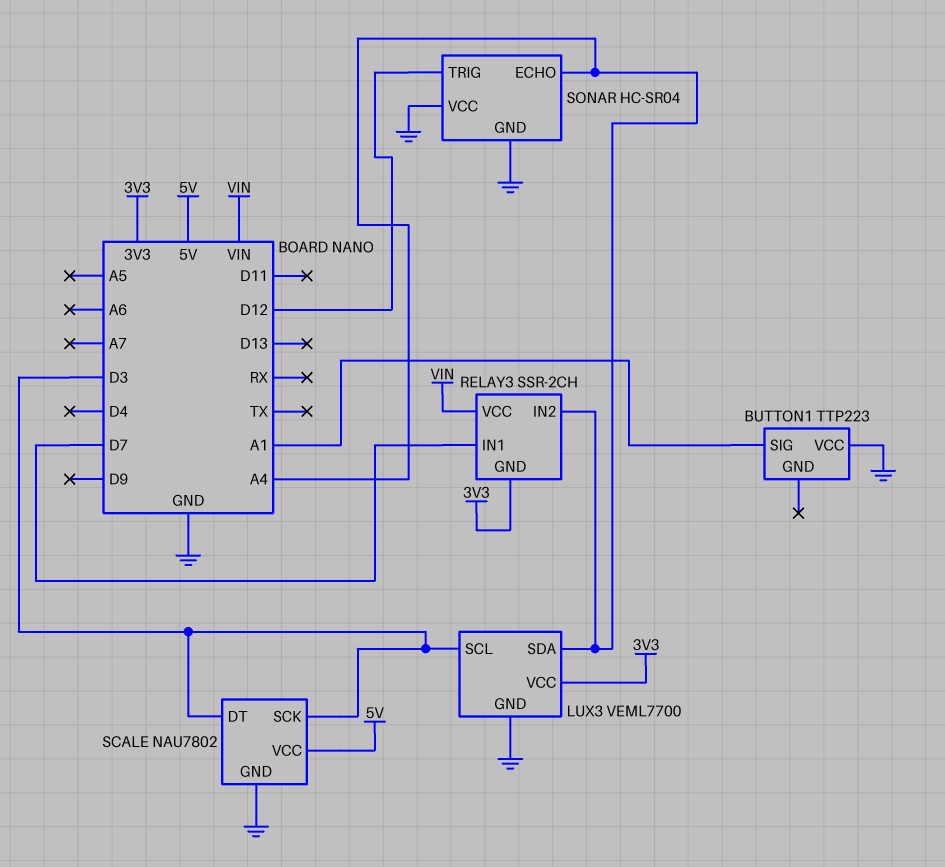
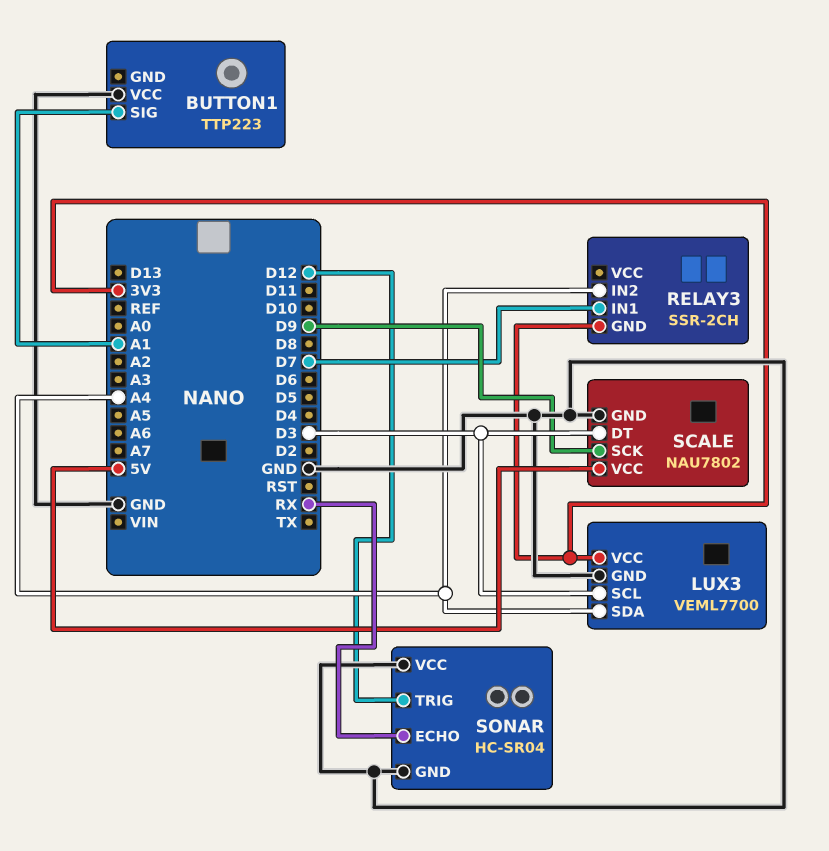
RELAY3 pin VCC: VIN -> none
SCALE pin SCK: D3 -> D9
SONAR pin ECHO: A4 -> RX

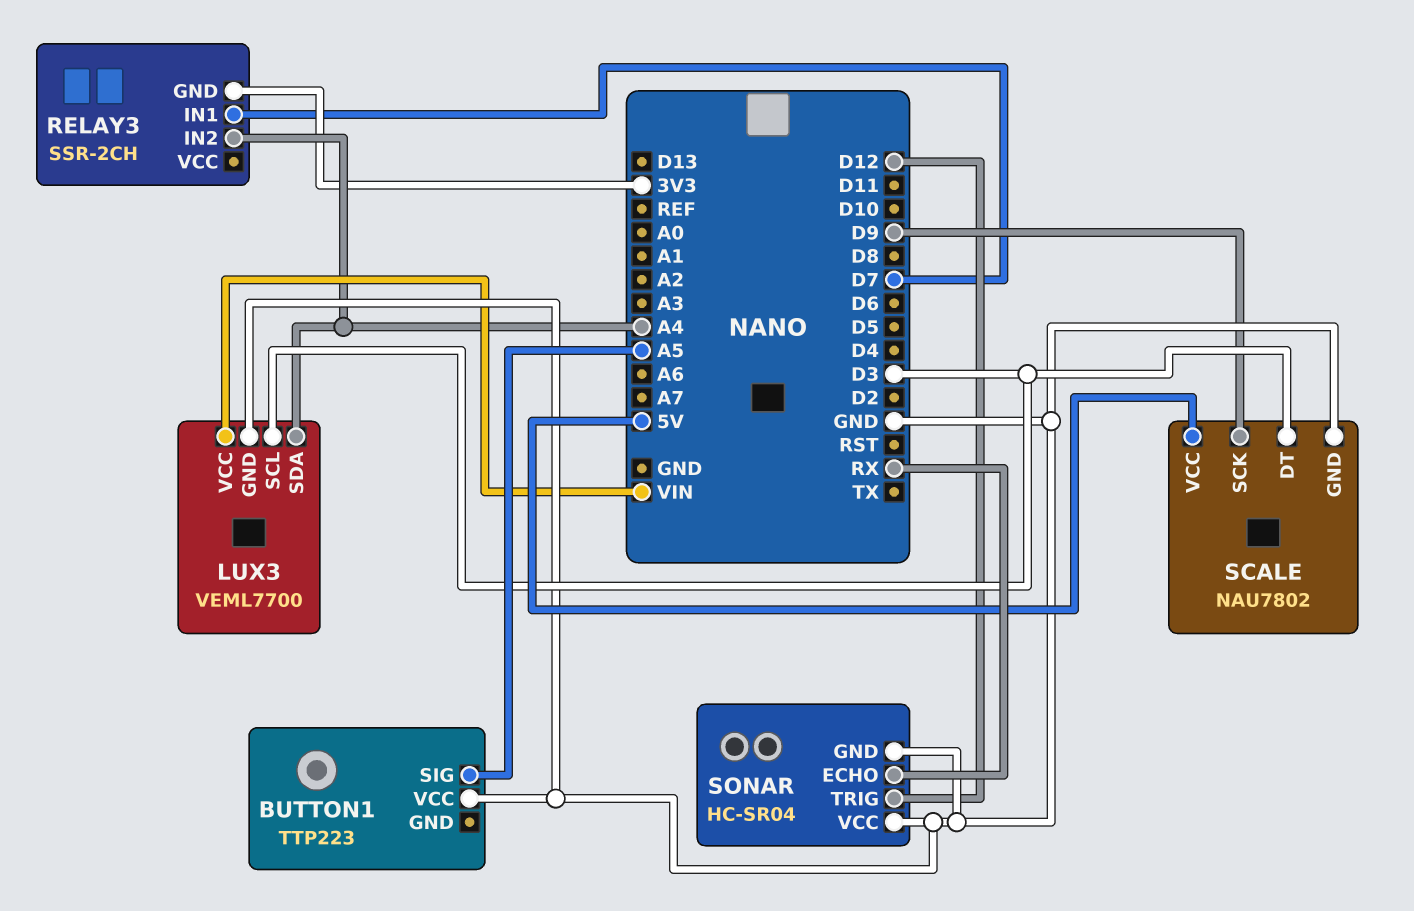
BUTTON1 pin SIG: A1 -> A5
LUX3 pin VCC: 3V3 -> VIN

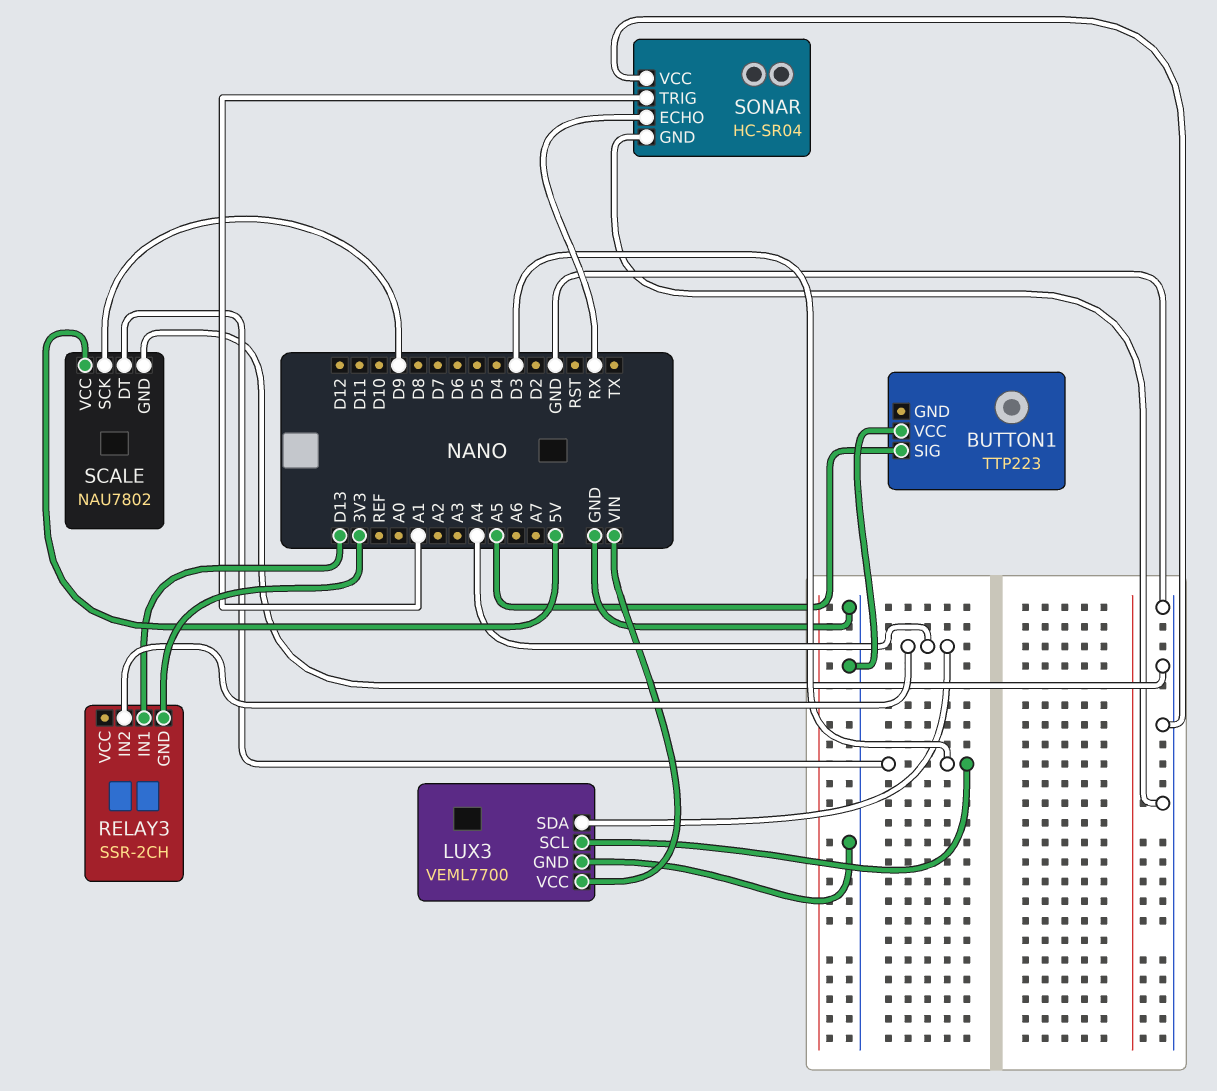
RELAY3 pin IN1: D7 -> D13
SONAR pin TRIG: D12 -> A1

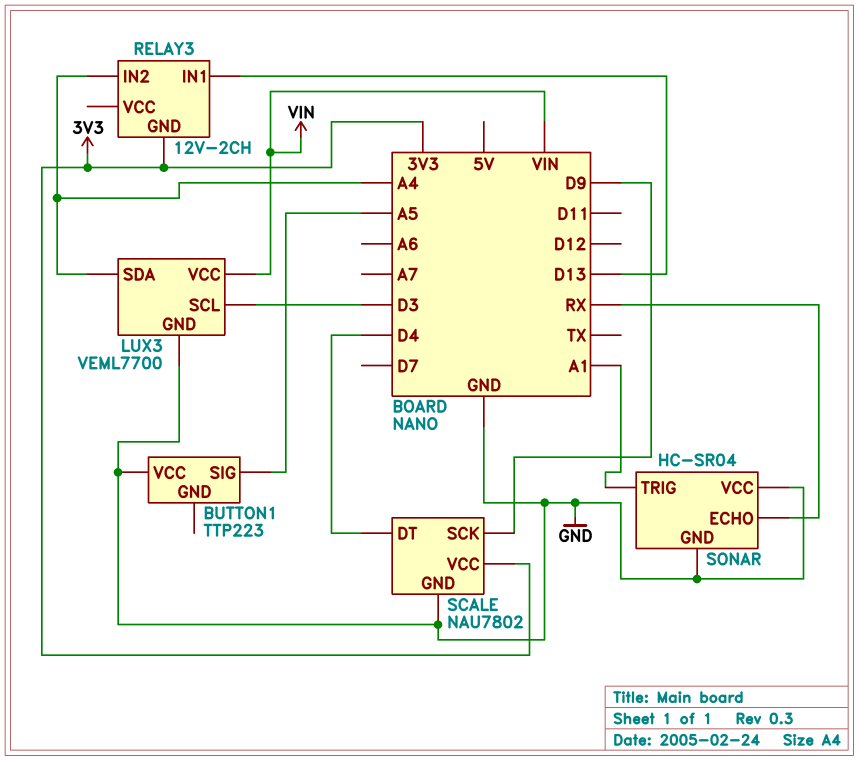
RELAY3: SSR-2CH -> 12V-2CH
SCALE pin DT: D3 -> D4
SCALE pin VCC: 5V -> 3V3

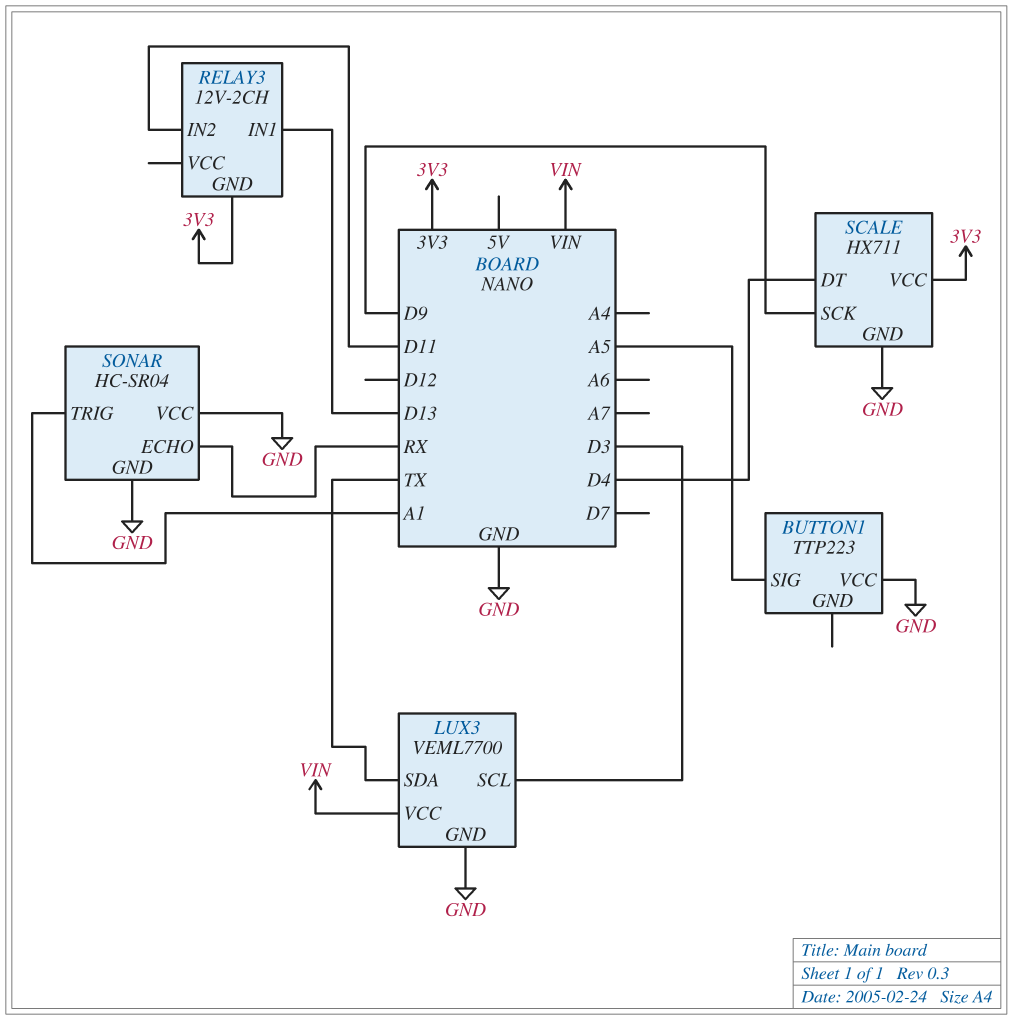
LUX3 pin SDA: A4 -> TX
RELAY3 pin IN2: A4 -> D11
SCALE: NAU7802 -> HX711

